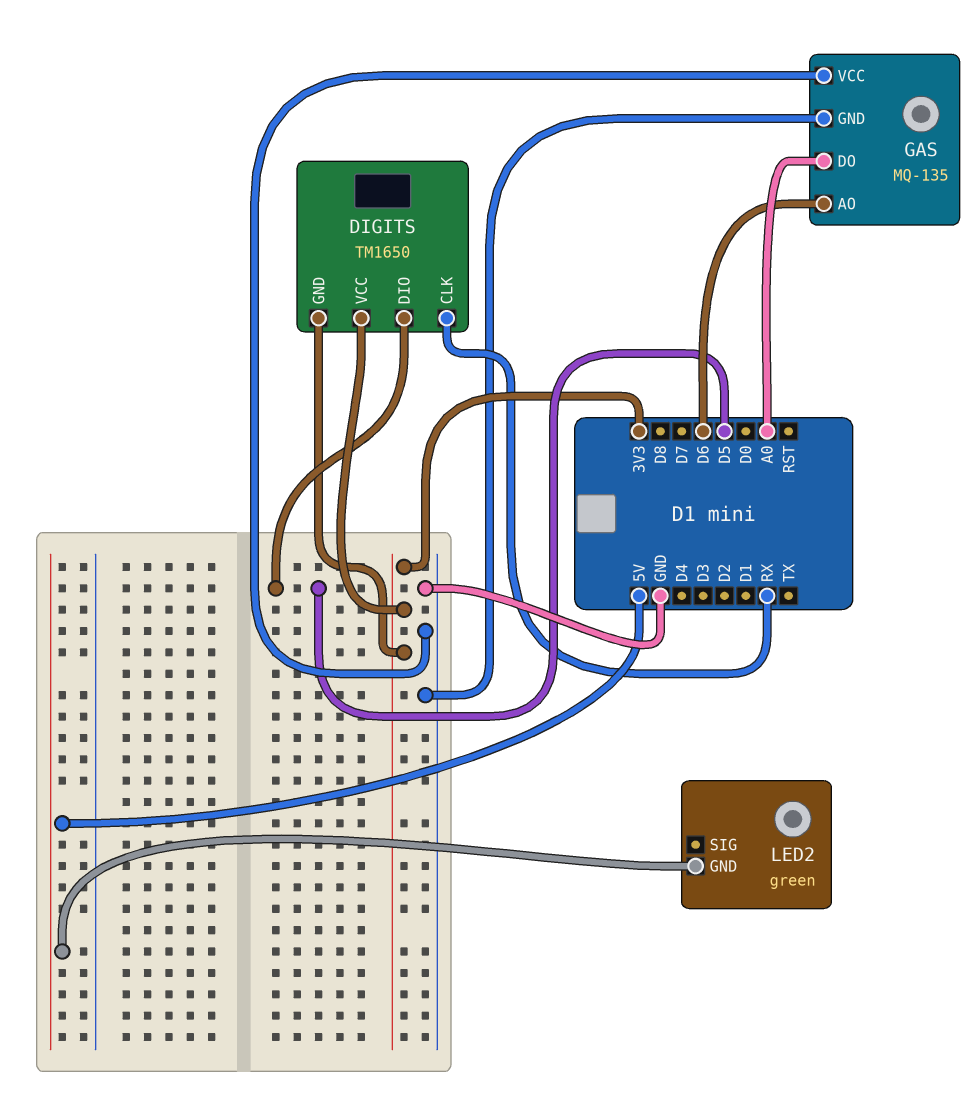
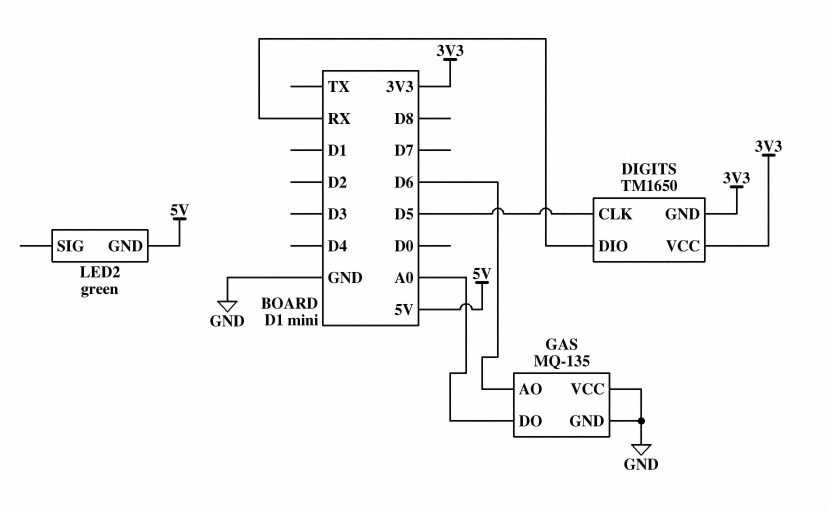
DIGITS pin CLK: RX -> D5
DIGITS pin DIO: D5 -> RX

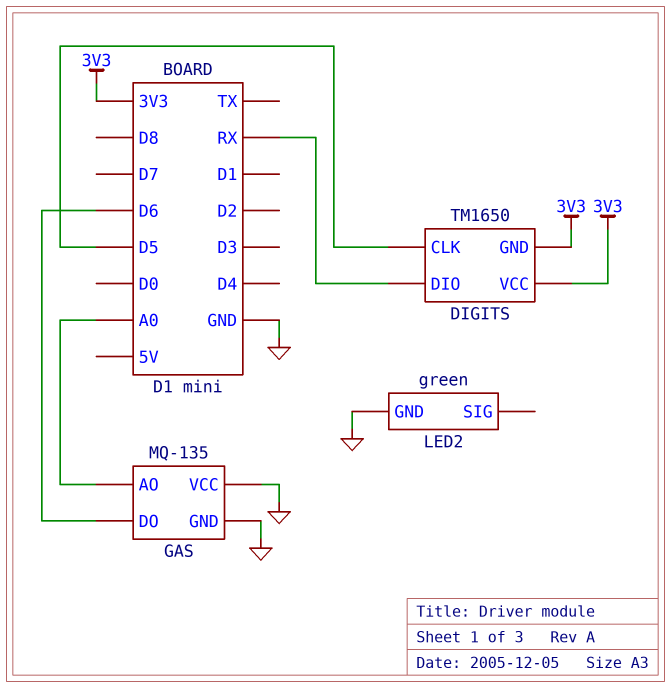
GAS pin AO: D6 -> A0
GAS pin DO: A0 -> D6
LED2 pin GND: 5V -> GND

